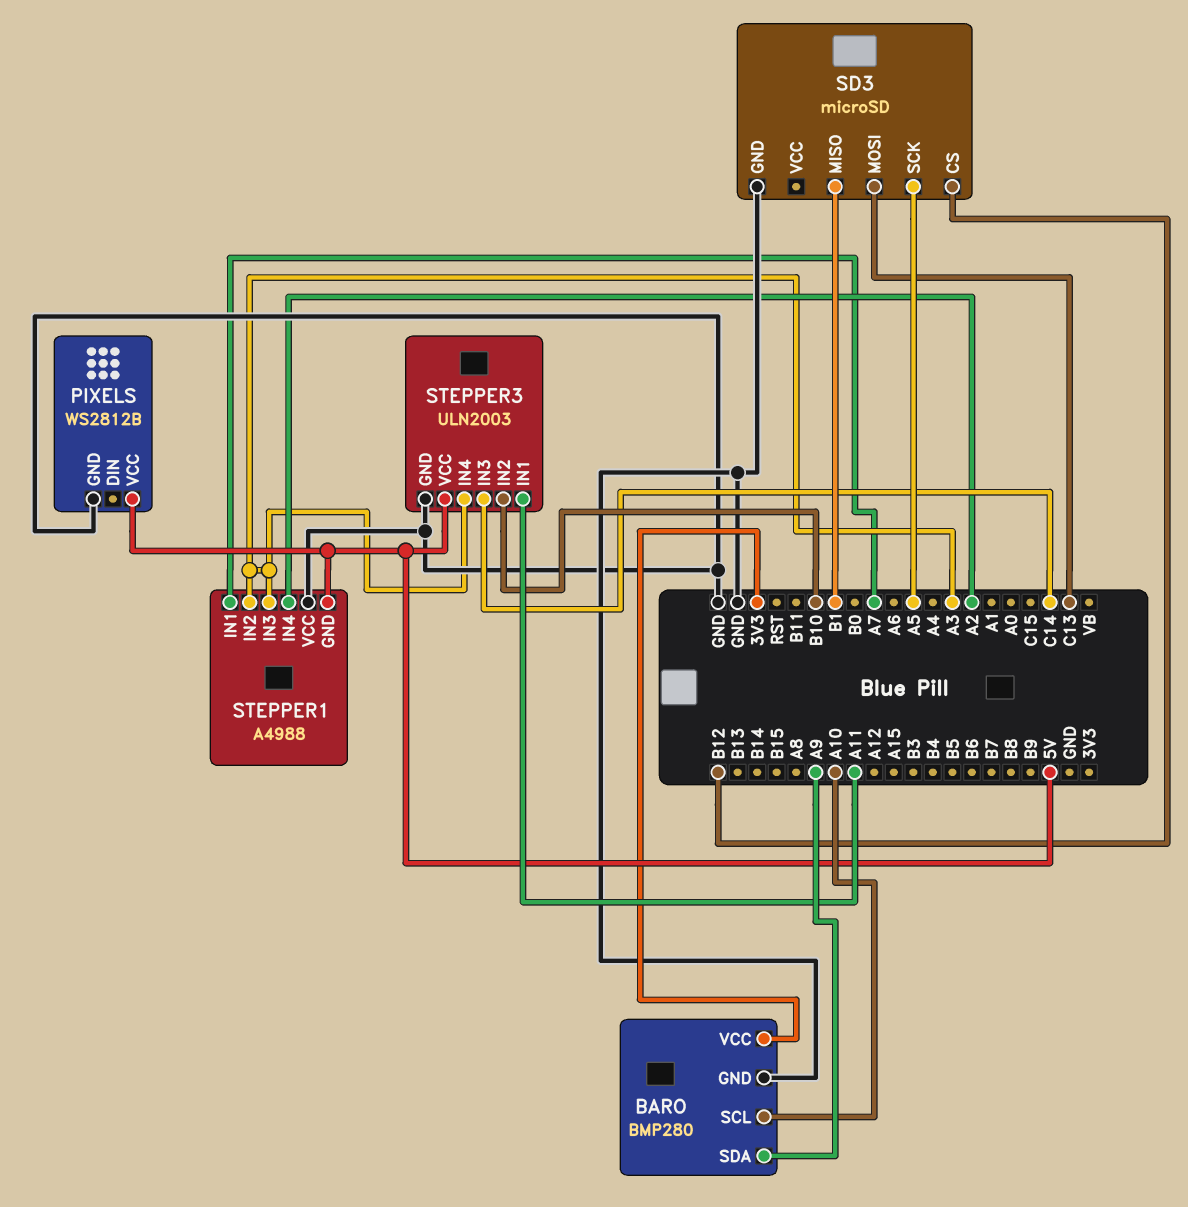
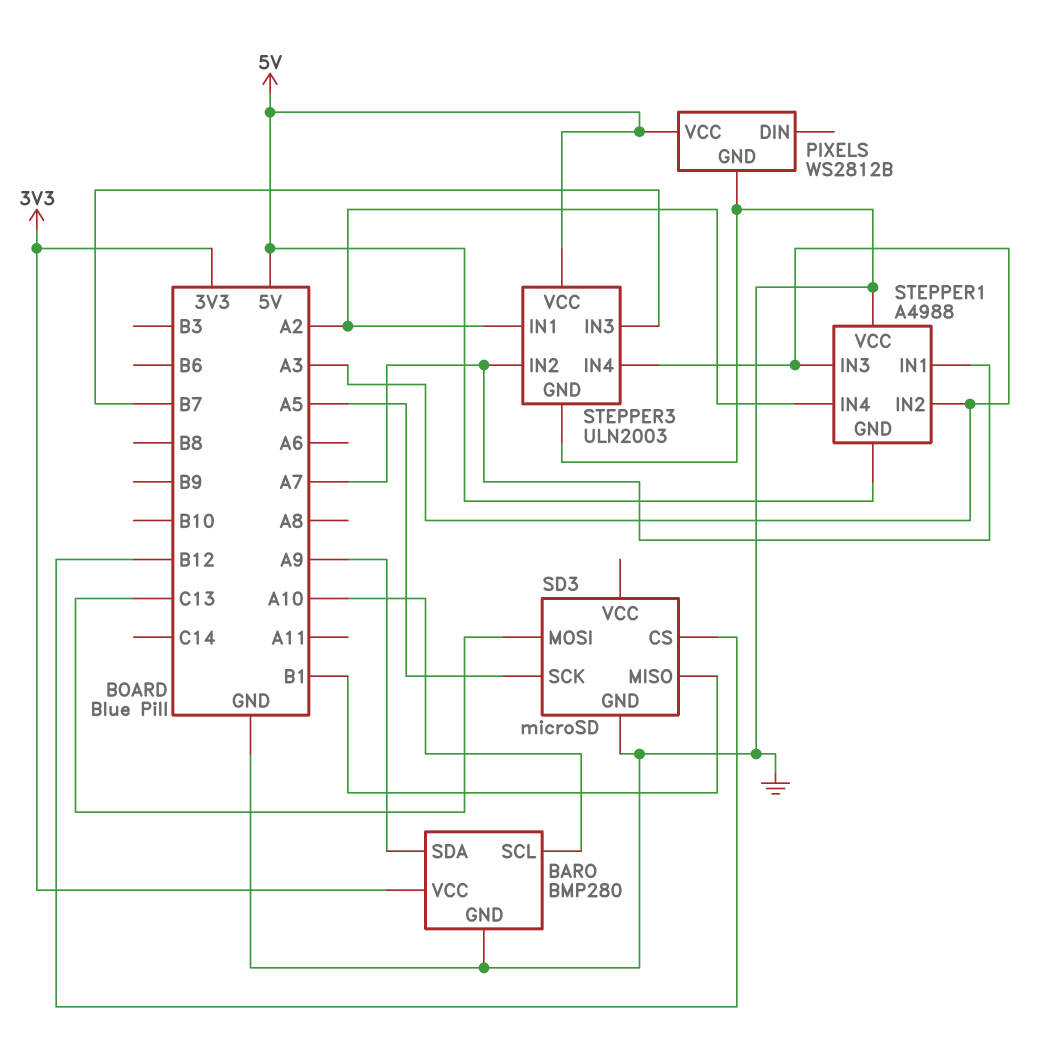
STEPPER3 pin IN1: A11 -> A2
STEPPER3 pin IN2: B10 -> A7
STEPPER3 pin IN3: C14 -> B7

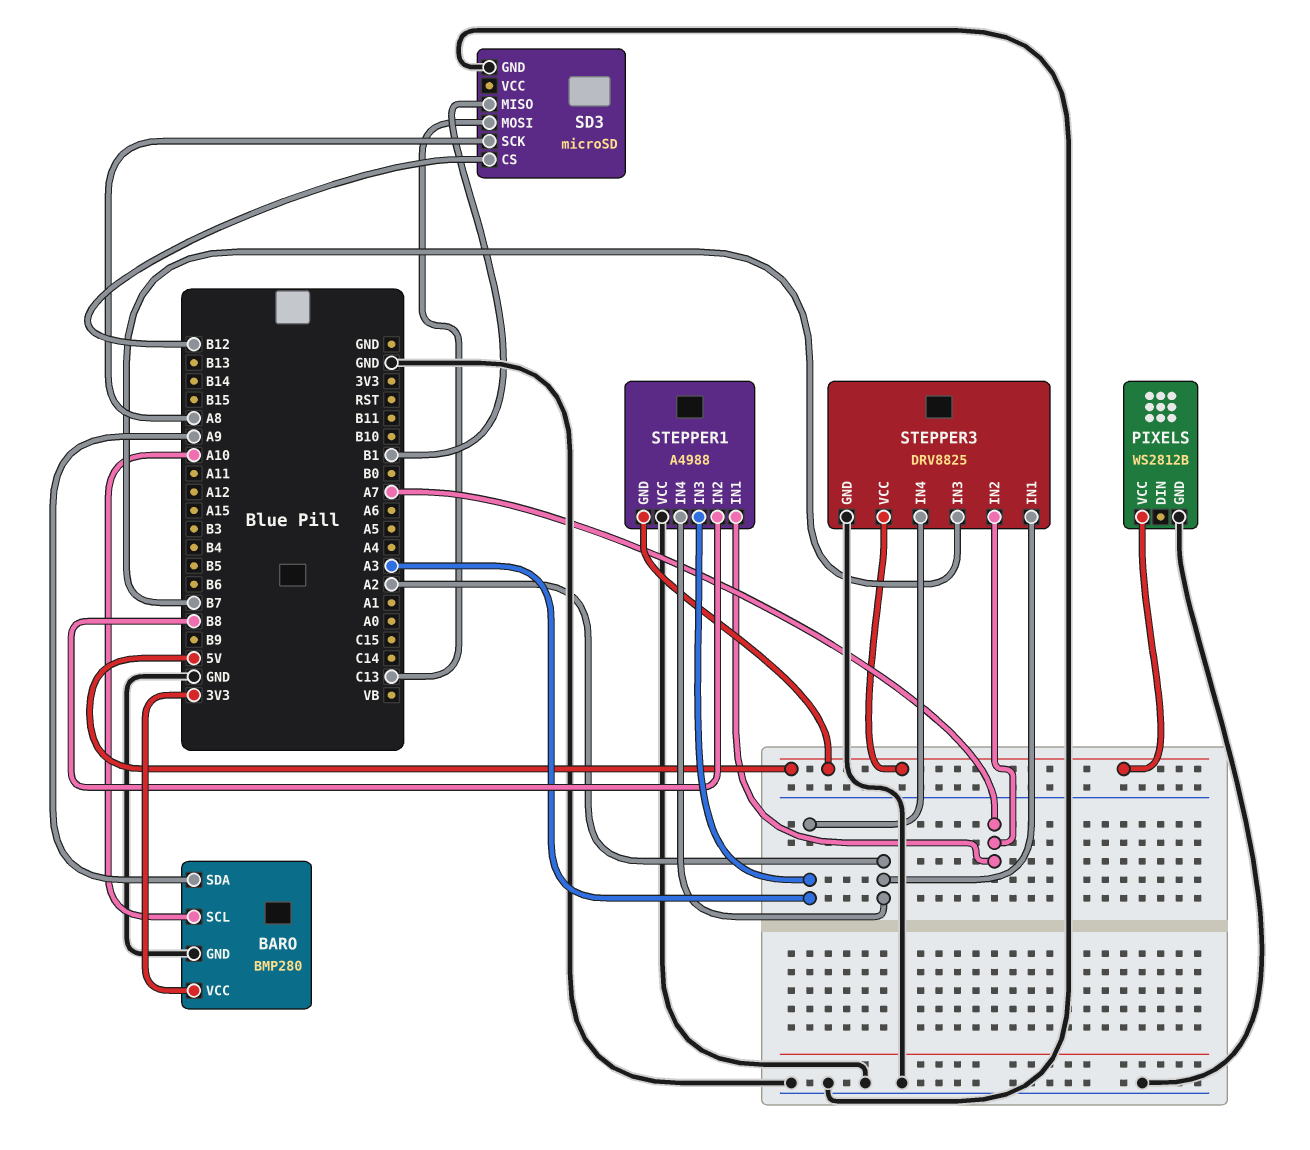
SD3 pin SCK: A5 -> A8
STEPPER1 pin IN2: A3 -> B8
STEPPER3: ULN2003 -> DRV8825

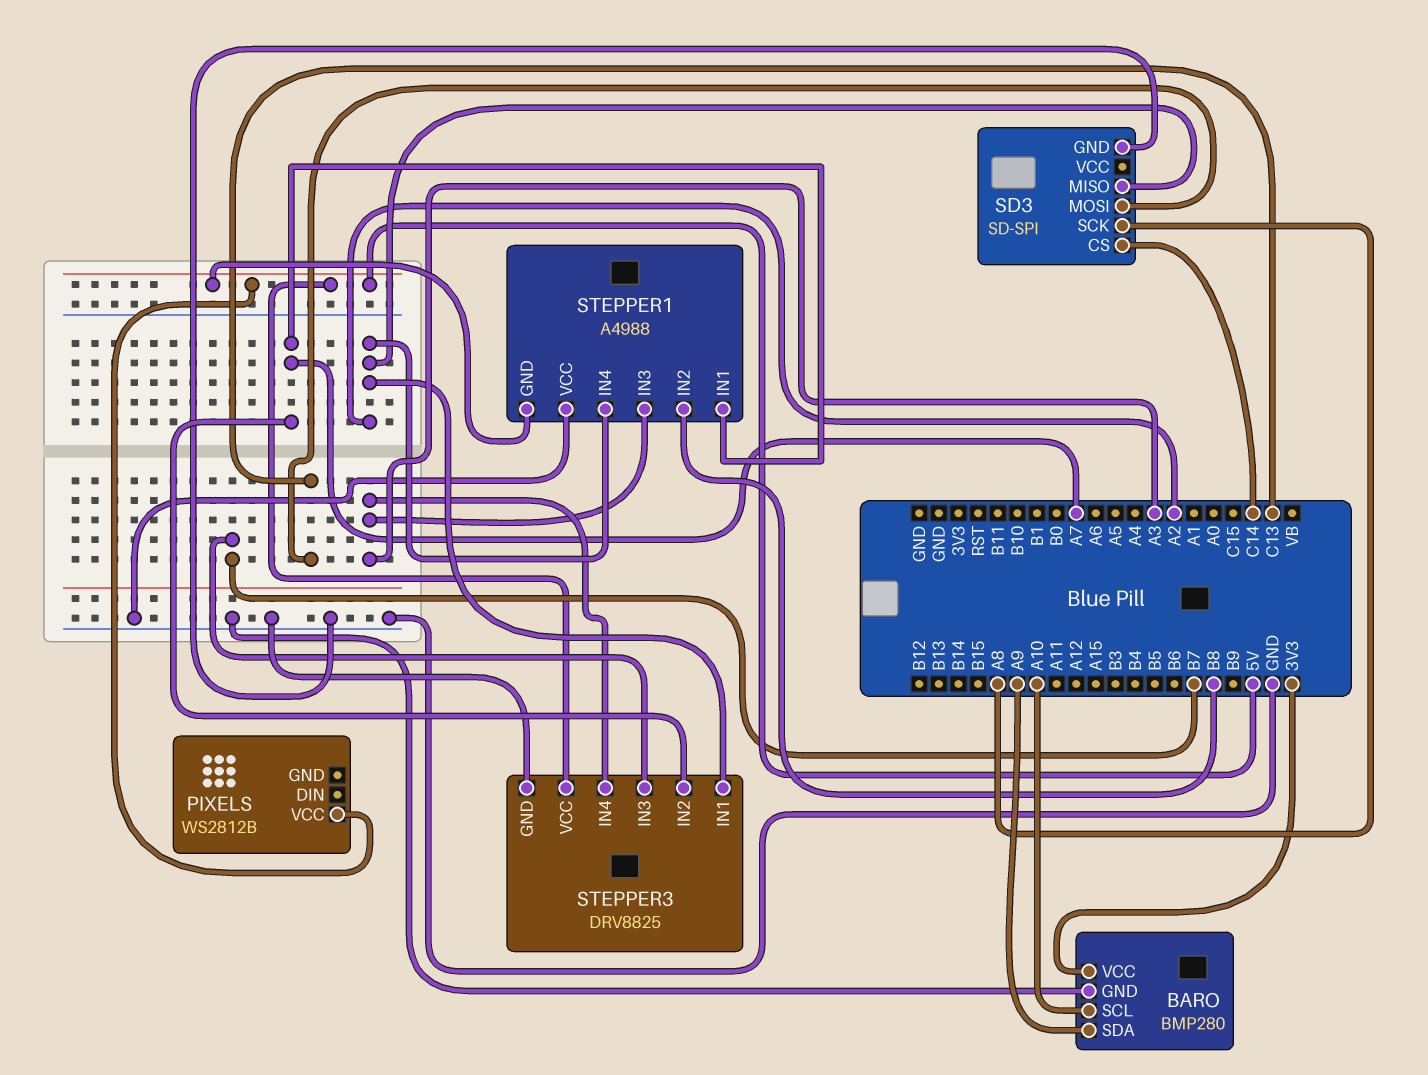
PIXELS pin GND: GND -> none
SD3: microSD -> SD-SPI
SD3 pin CS: B12 -> C14
SD3 pin MISO: B1 -> A2

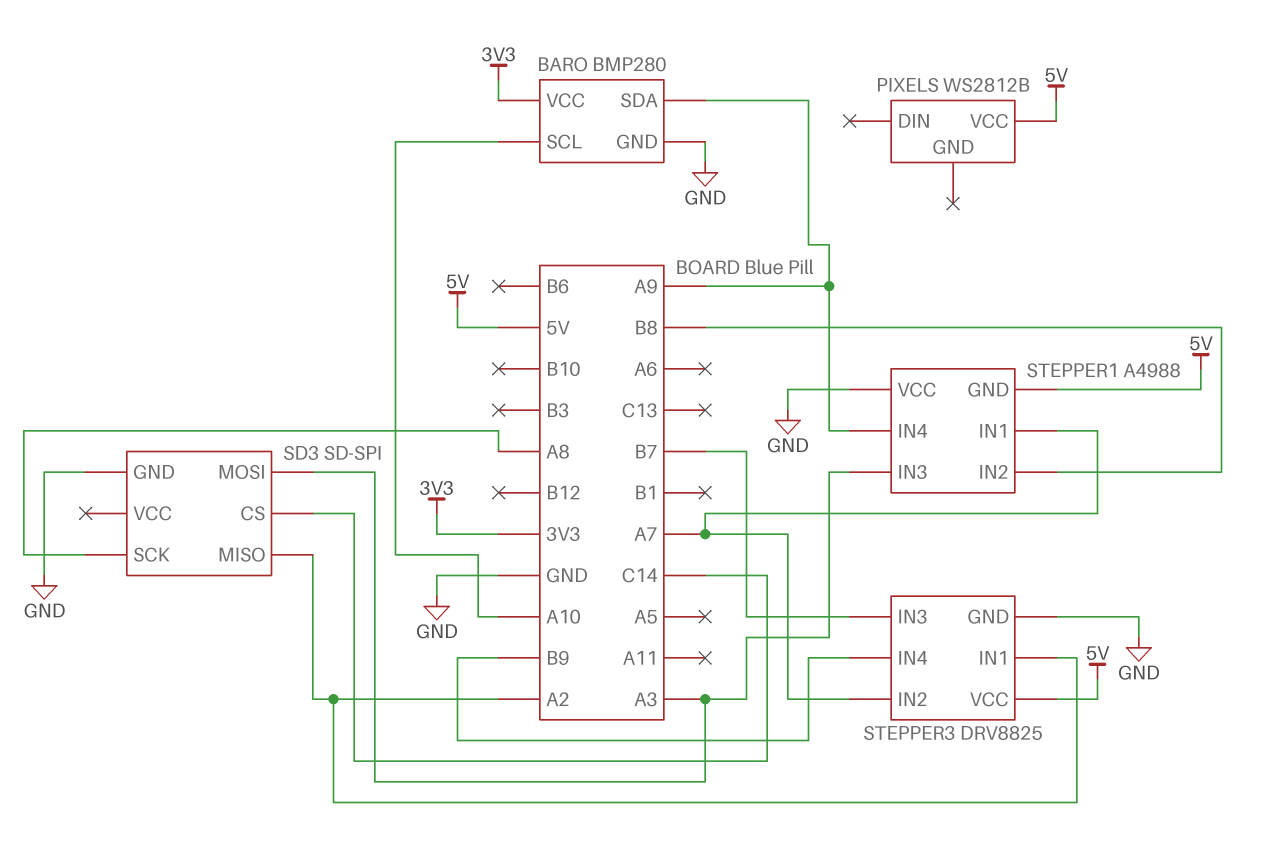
SD3 pin MOSI: C13 -> A3
STEPPER1 pin IN4: A2 -> A9
STEPPER3 pin IN4: A3 -> B9

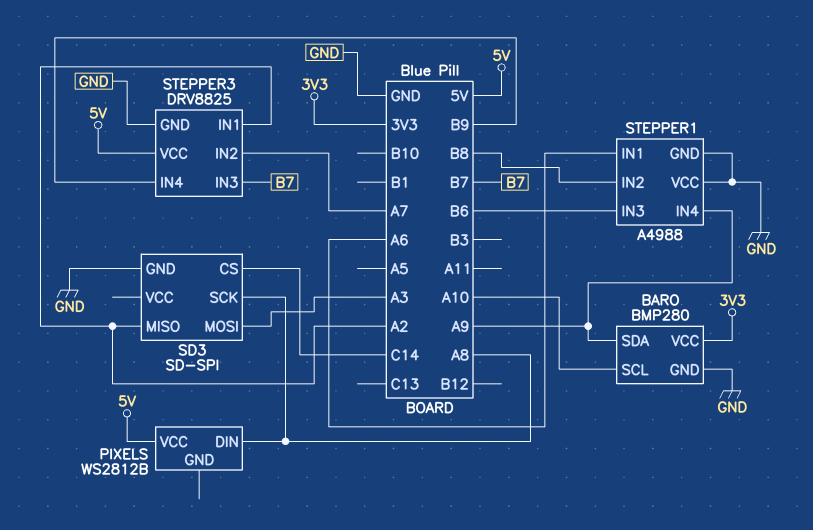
PIXELS pin DIN: none -> A8
STEPPER1 pin GND: 5V -> GND
STEPPER1 pin IN1: A7 -> A6
STEPPER1 pin IN3: A3 -> B6

